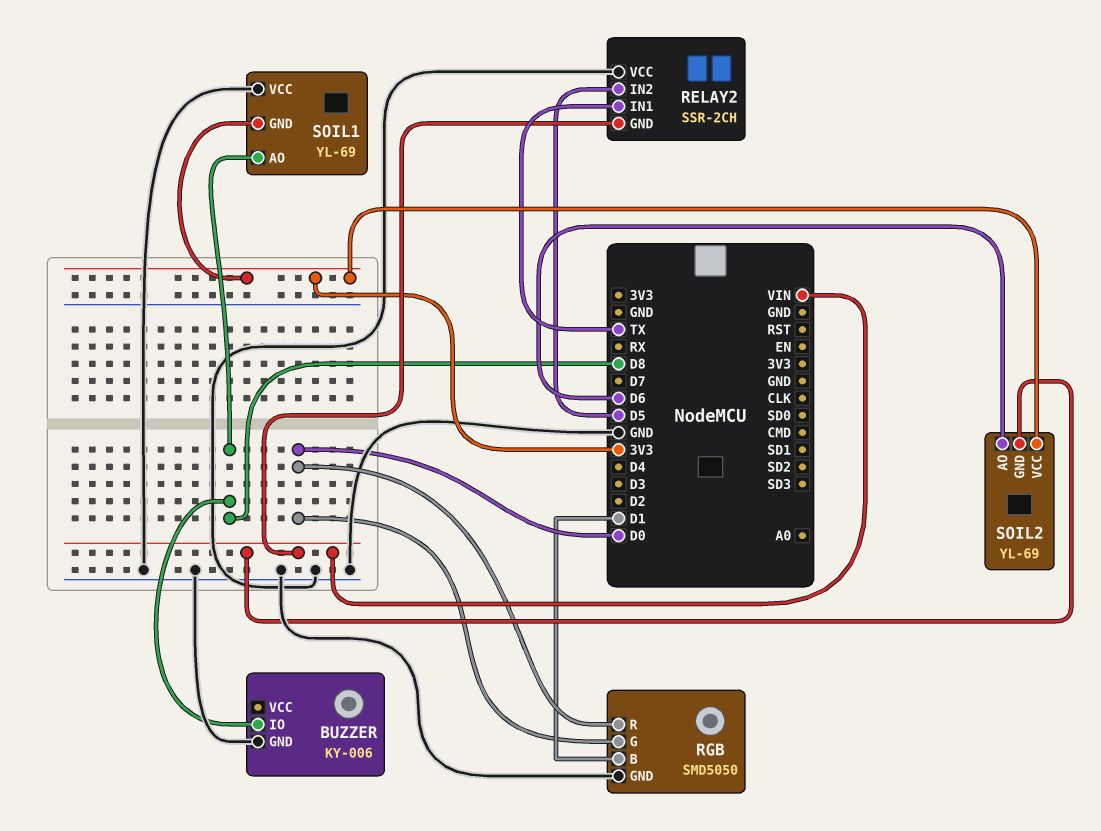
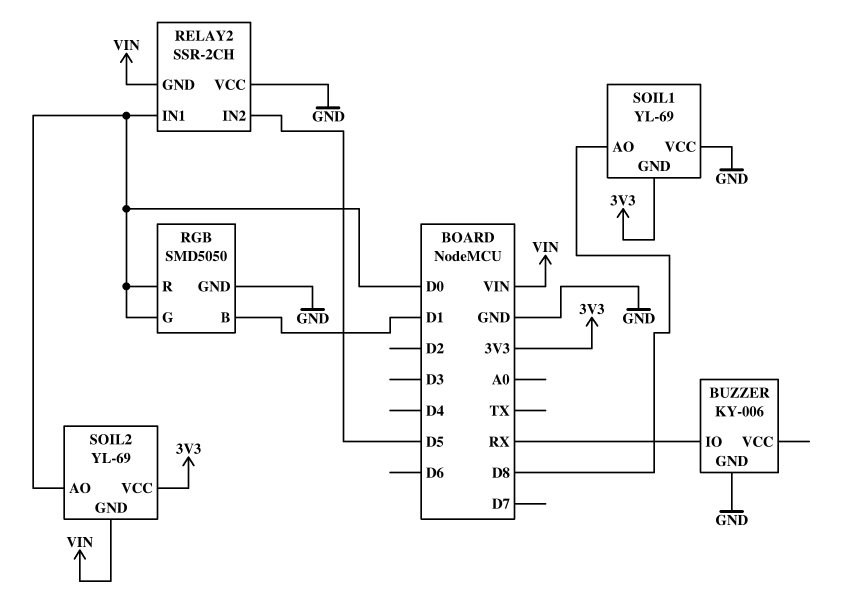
BUZZER pin IO: D8 -> RX
RELAY2 pin IN1: TX -> D0
SOIL2 pin AO: D6 -> D0

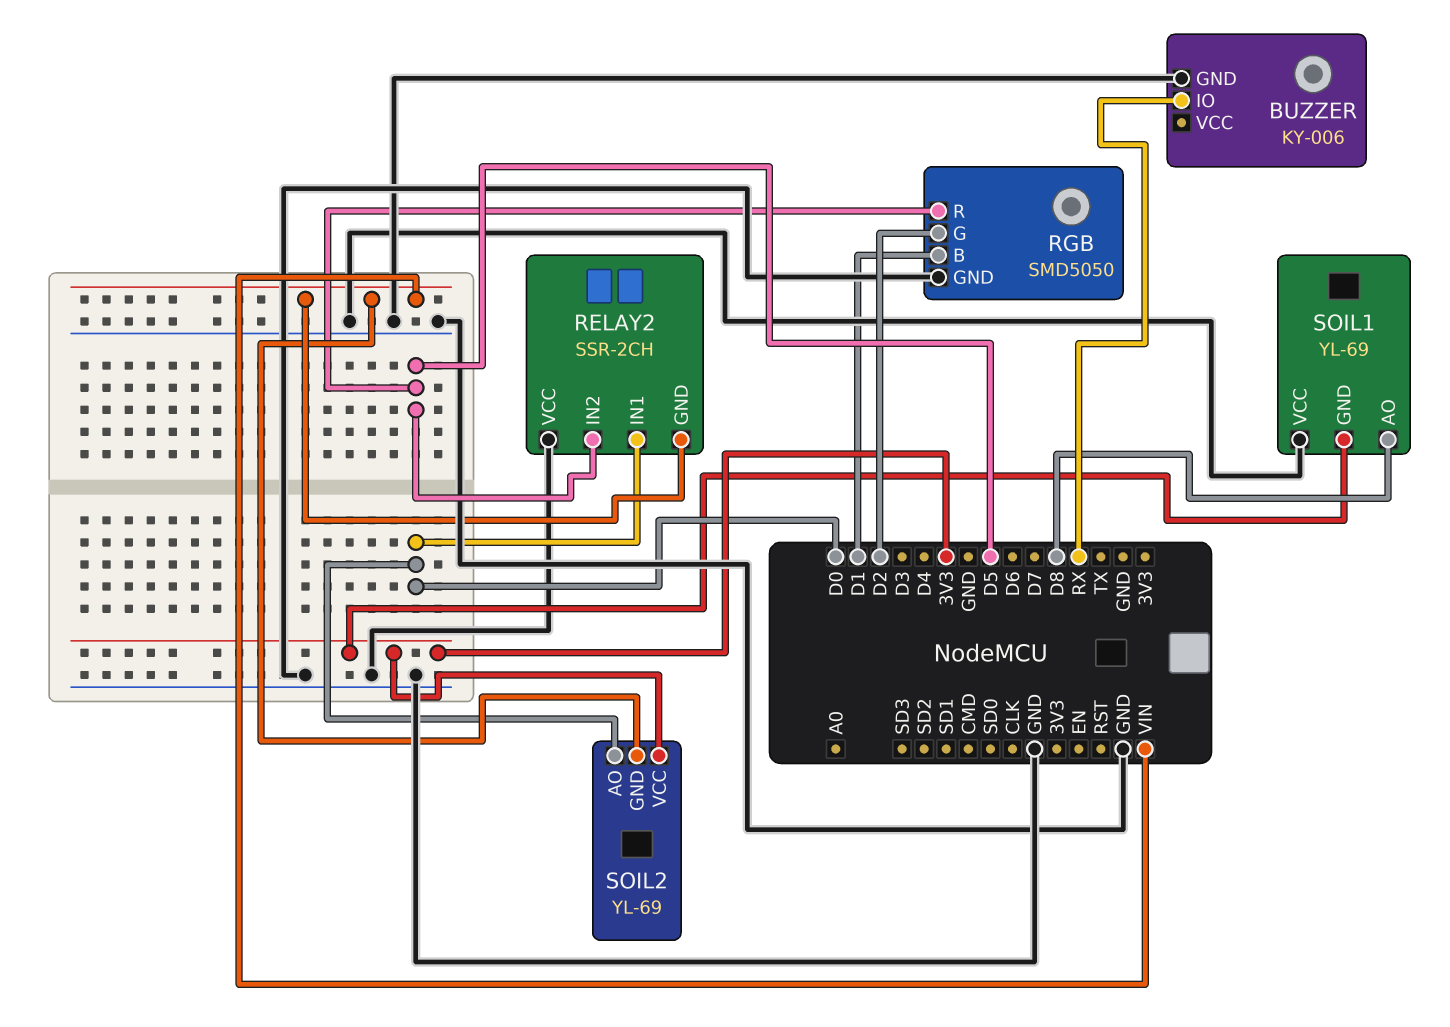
RGB pin G: D0 -> D2
RGB pin R: D0 -> D5

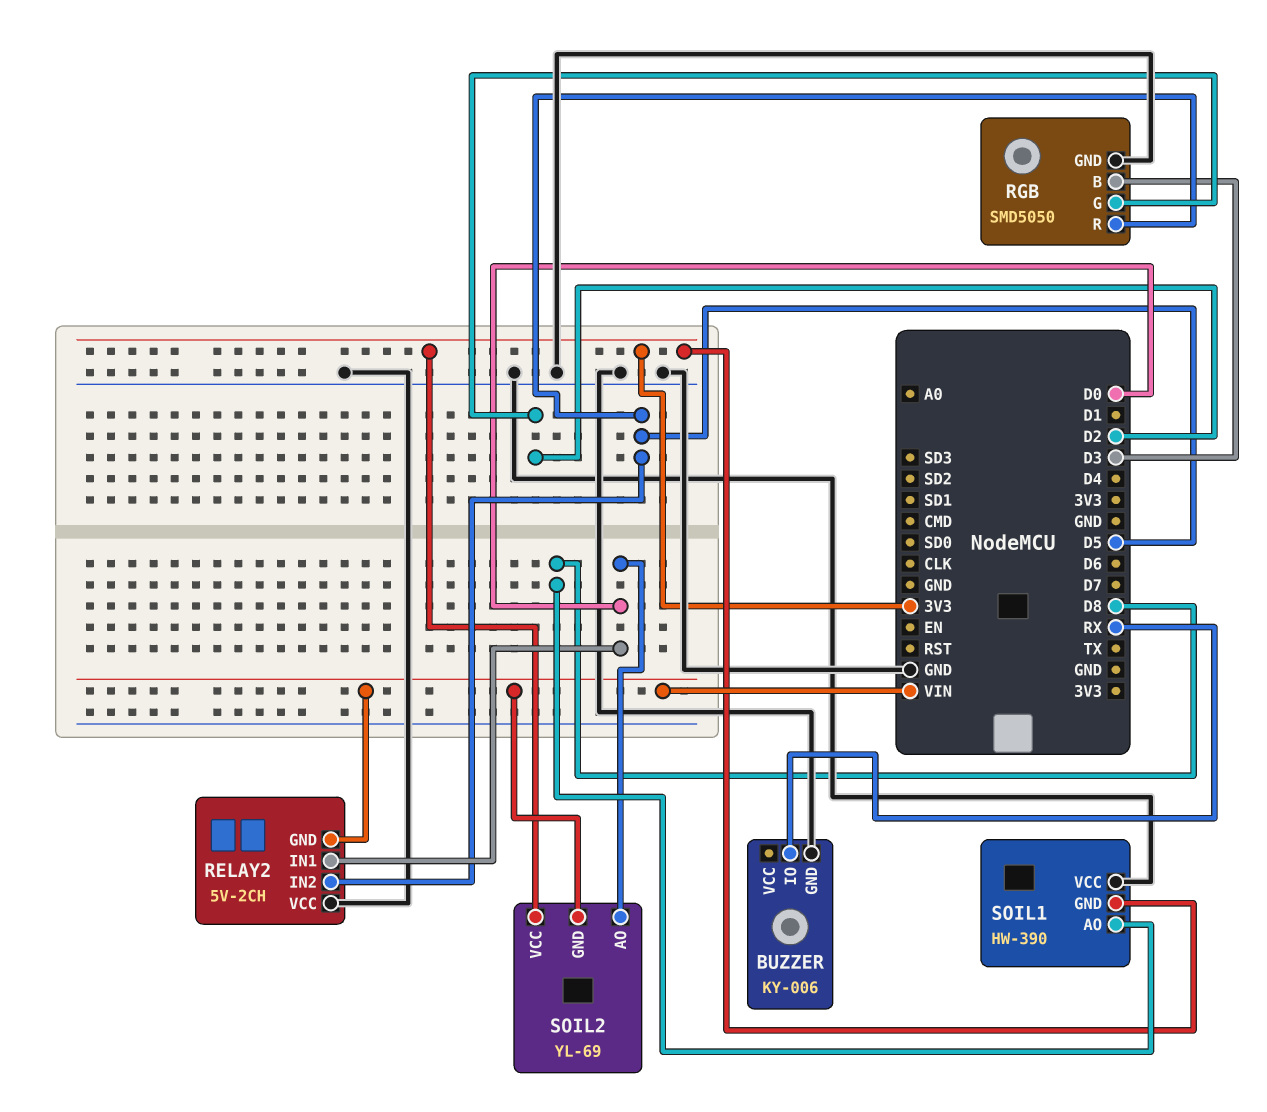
RELAY2: SSR-2CH -> 5V-2CH
RGB pin B: D1 -> D3
SOIL1: YL-69 -> HW-390

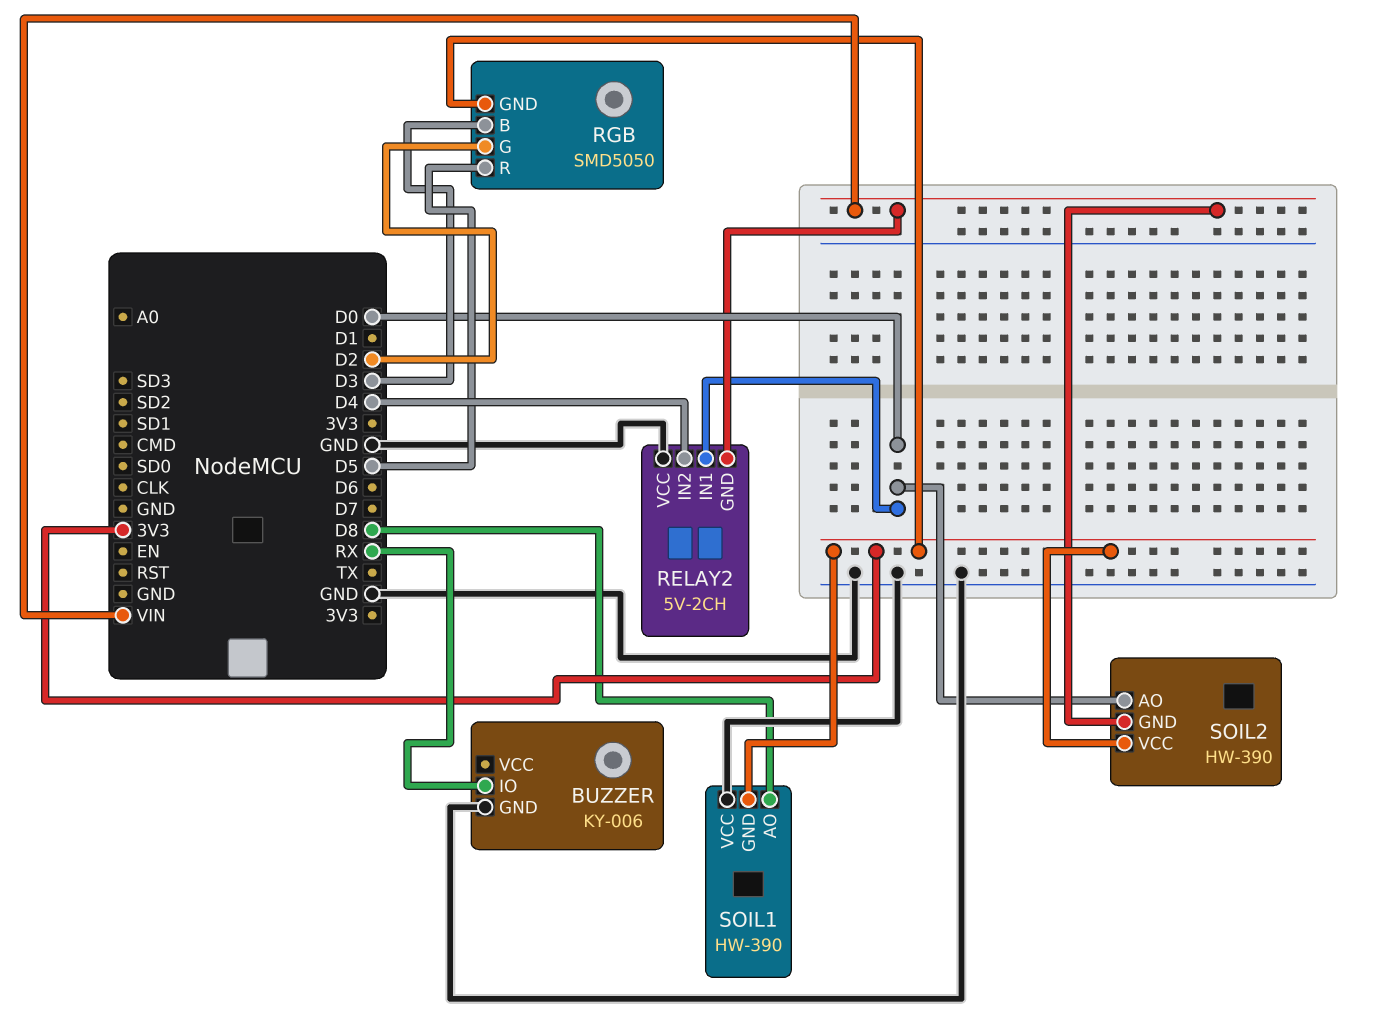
RELAY2 pin IN2: D5 -> D4
RGB pin GND: GND -> 3V3
SOIL2: YL-69 -> HW-390

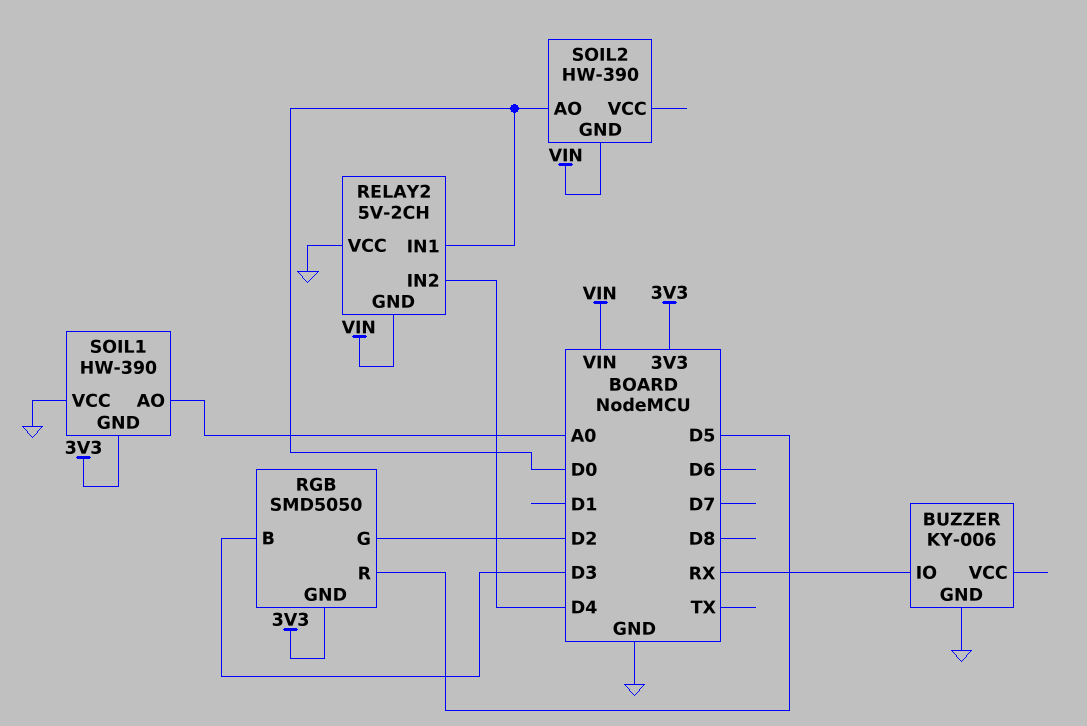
SOIL1 pin AO: D8 -> A0
SOIL2 pin VCC: 3V3 -> none

